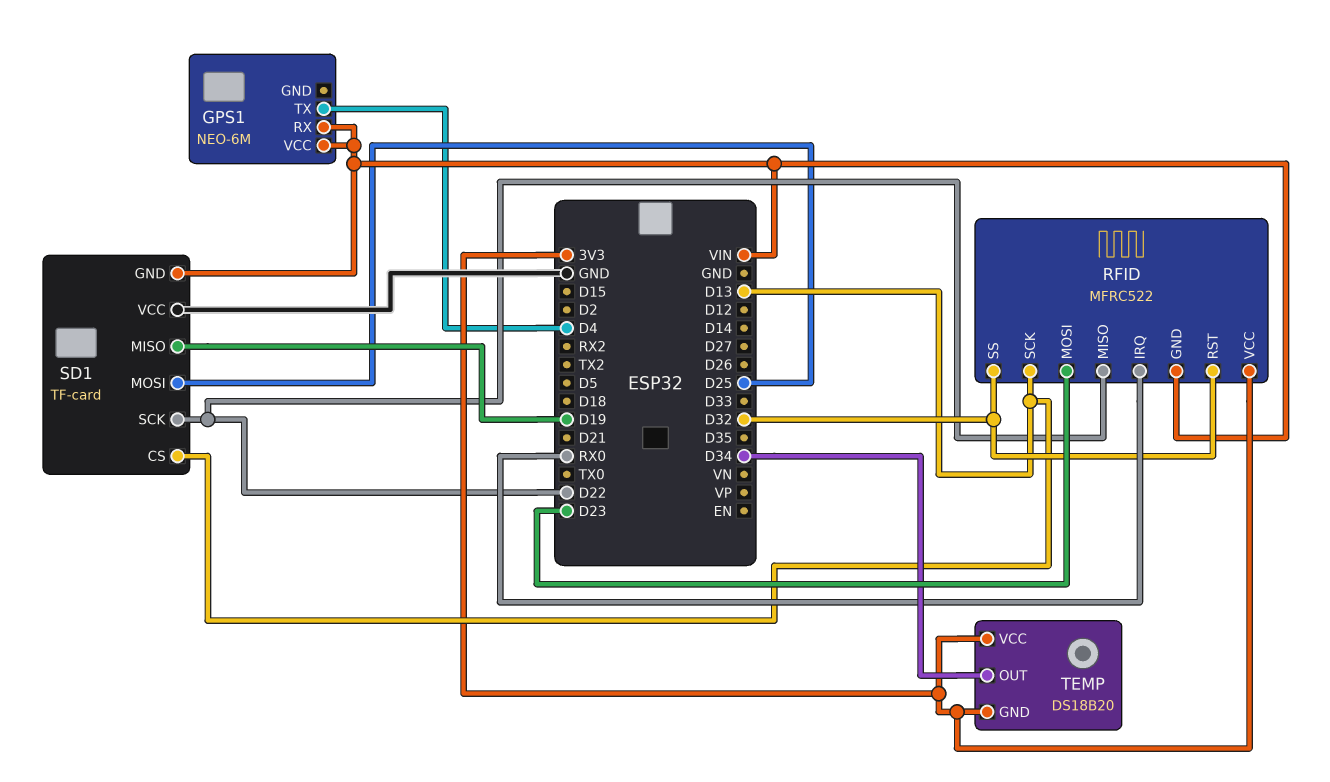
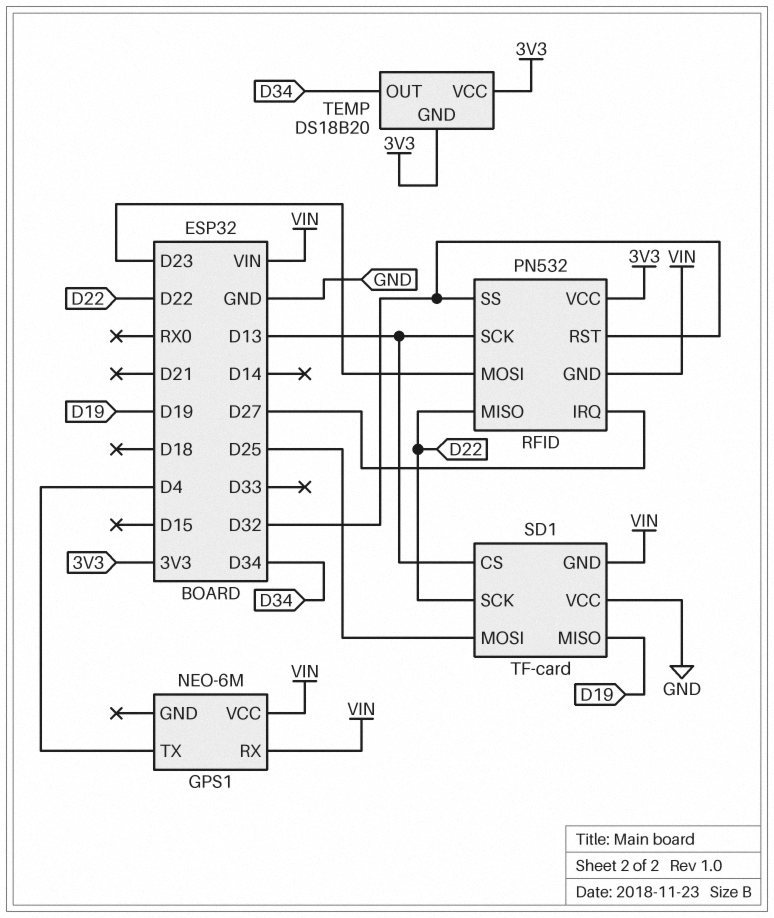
RFID: MFRC522 -> PN532
RFID pin IRQ: RX0 -> D27

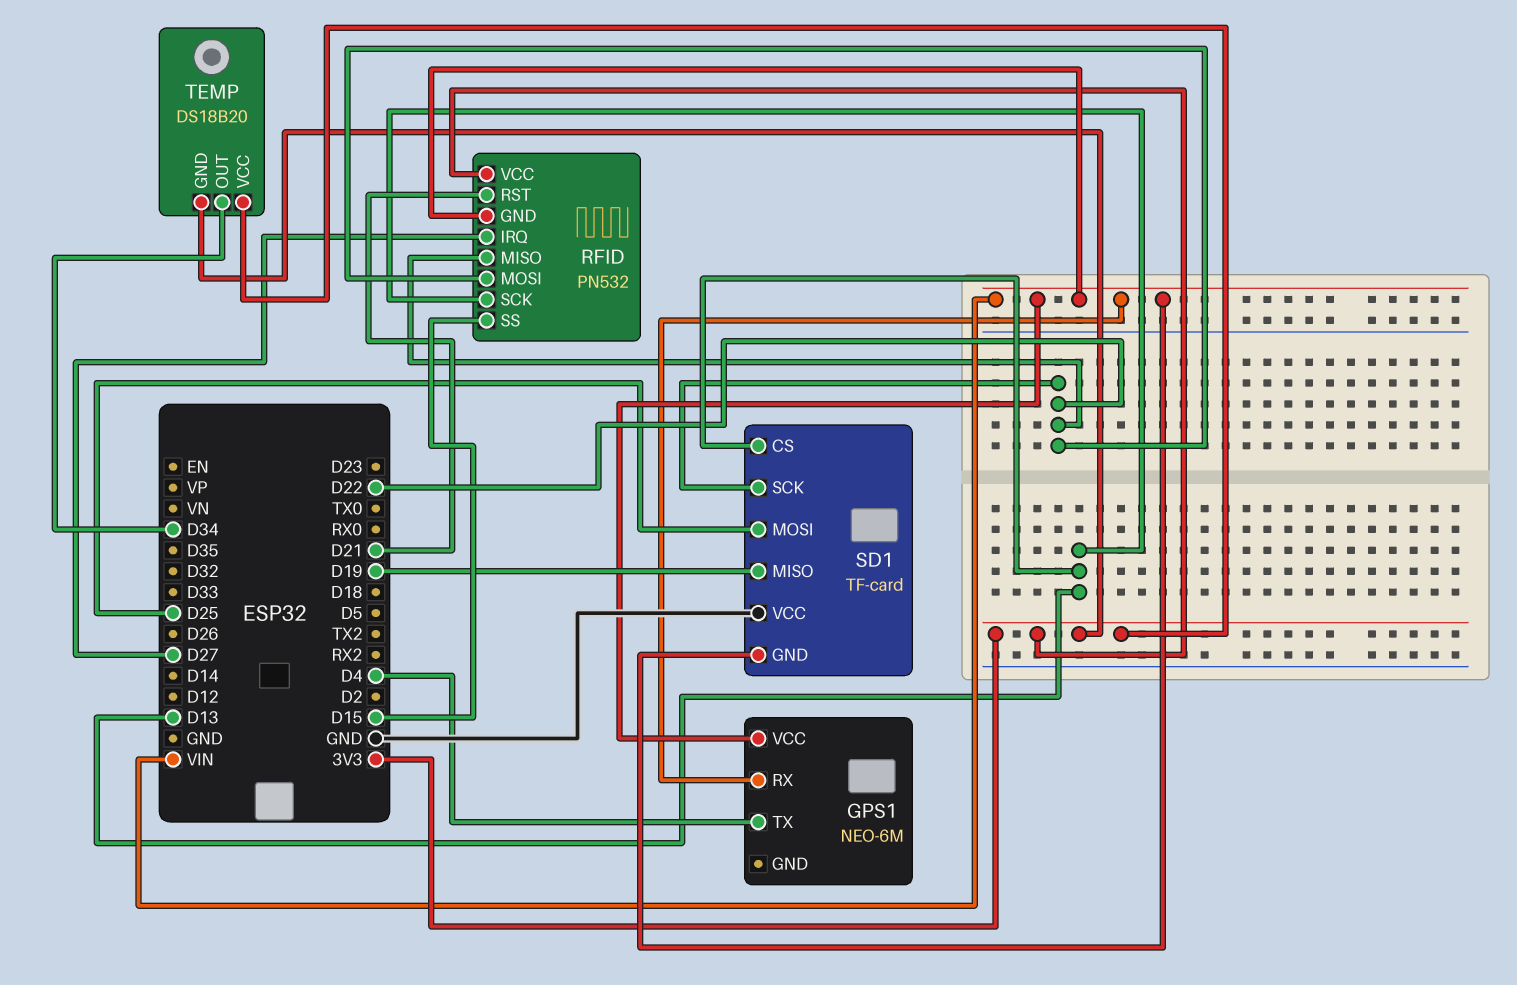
RFID pin MOSI: D23 -> D22
RFID pin RST: D32 -> D21
RFID pin SS: D32 -> D15

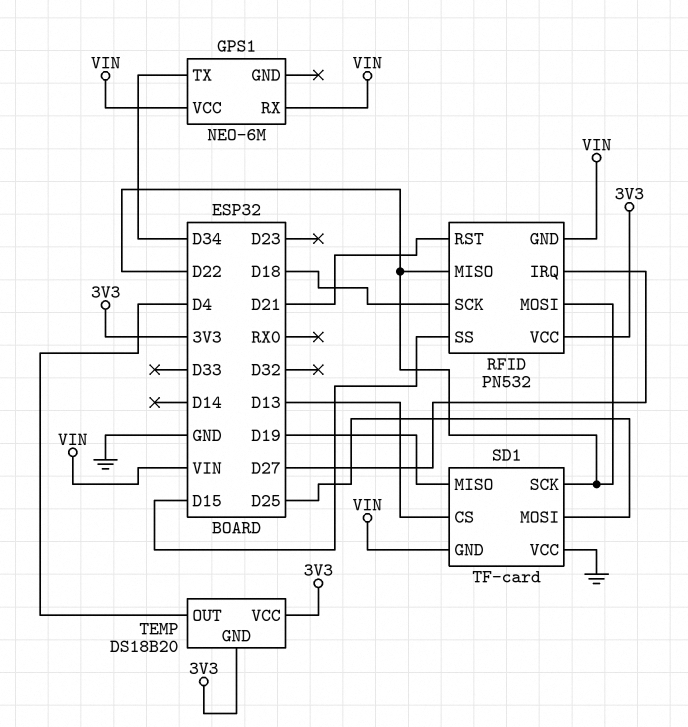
GPS1 pin TX: D4 -> D34
RFID pin SCK: D13 -> D18
TEMP pin OUT: D34 -> D4

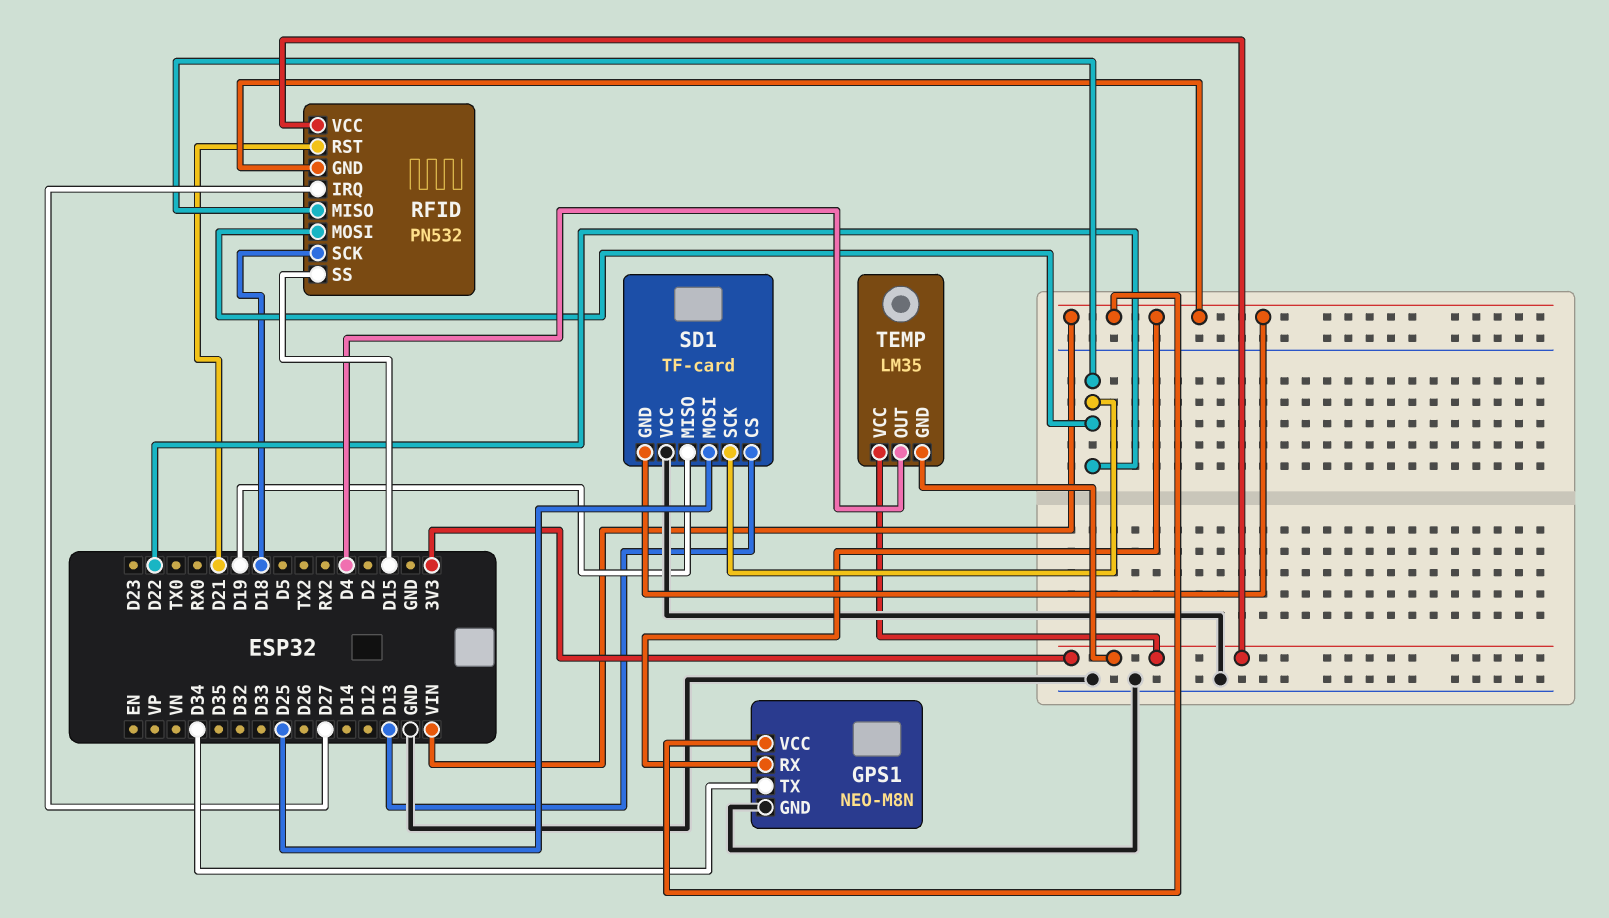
GPS1: NEO-6M -> NEO-M8N
GPS1 pin GND: none -> GND
TEMP: DS18B20 -> LM35

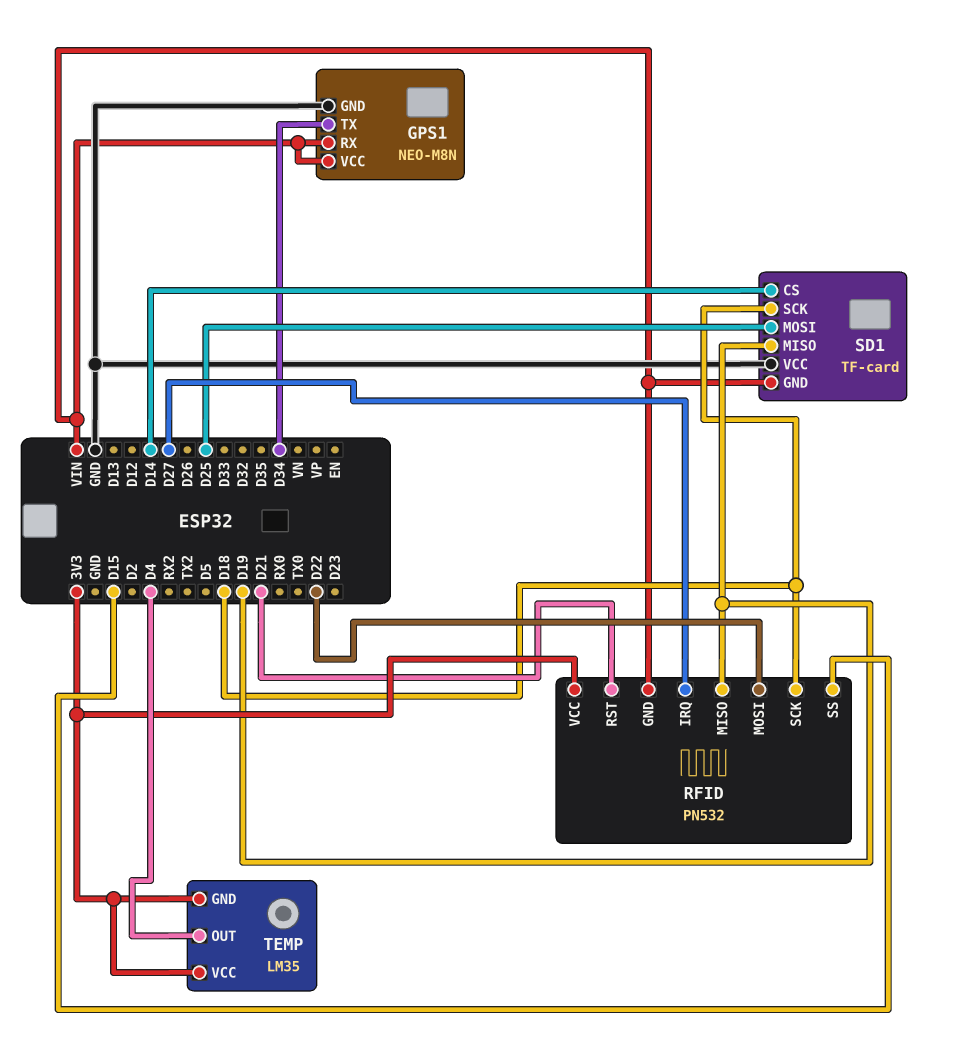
RFID pin MISO: D22 -> D19
SD1 pin CS: D13 -> D14
SD1 pin SCK: D22 -> D18

